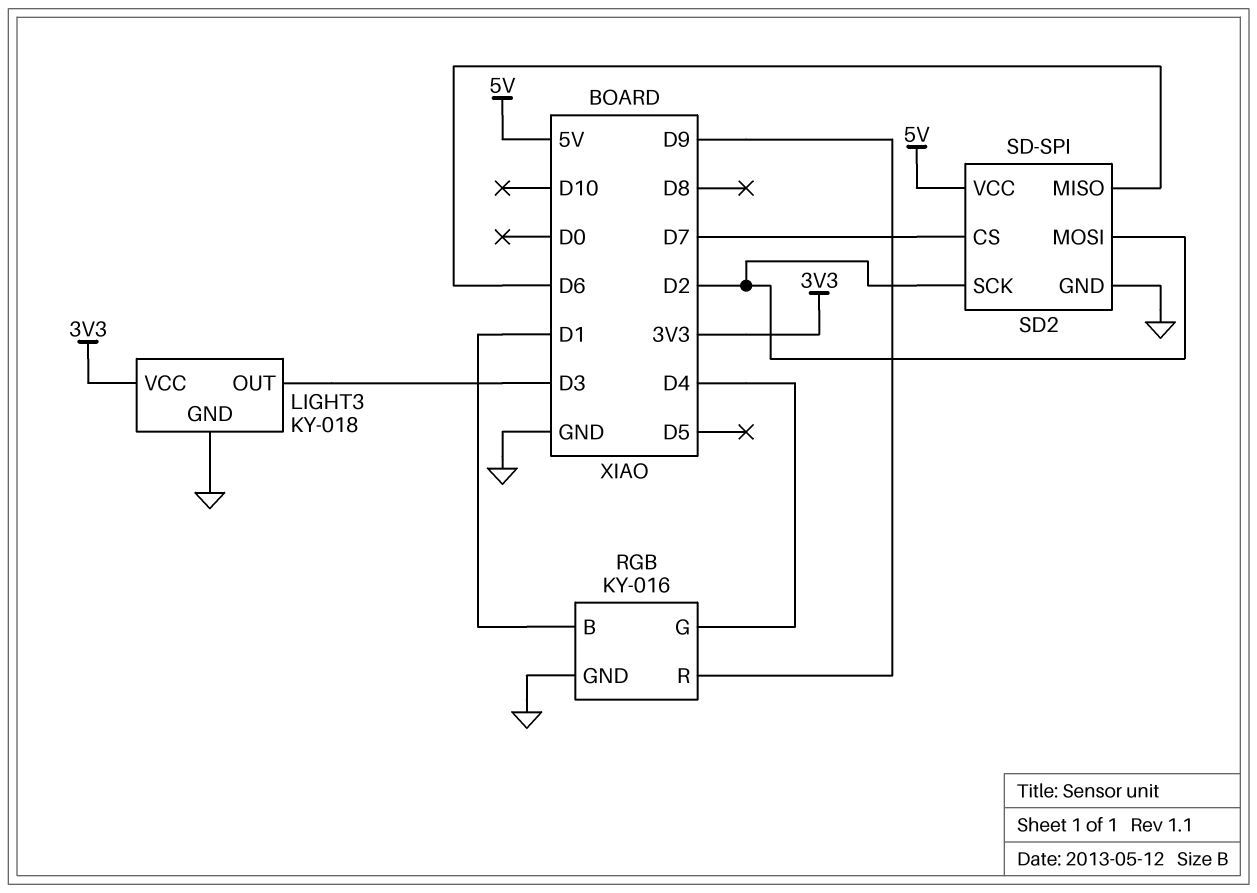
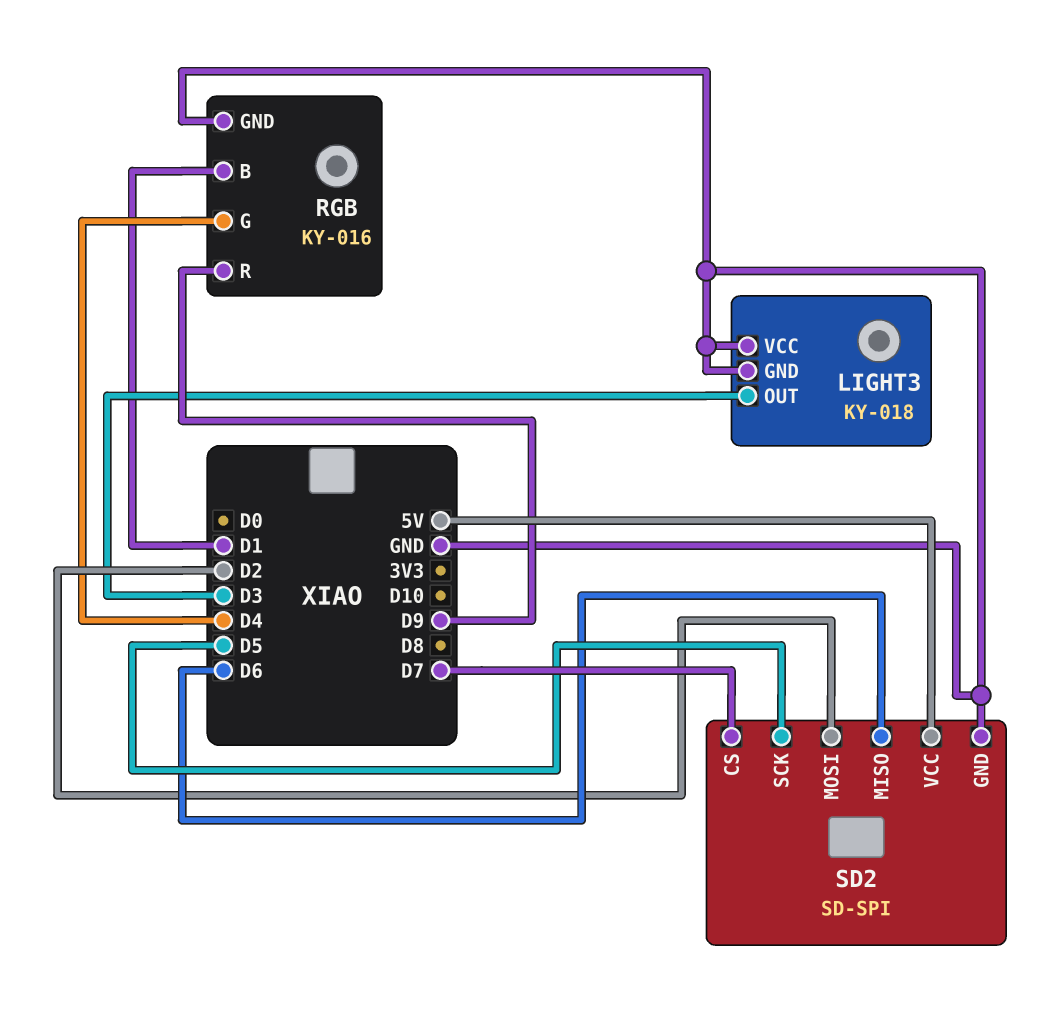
LIGHT3 pin VCC: 3V3 -> GND
SD2 pin SCK: D2 -> D5

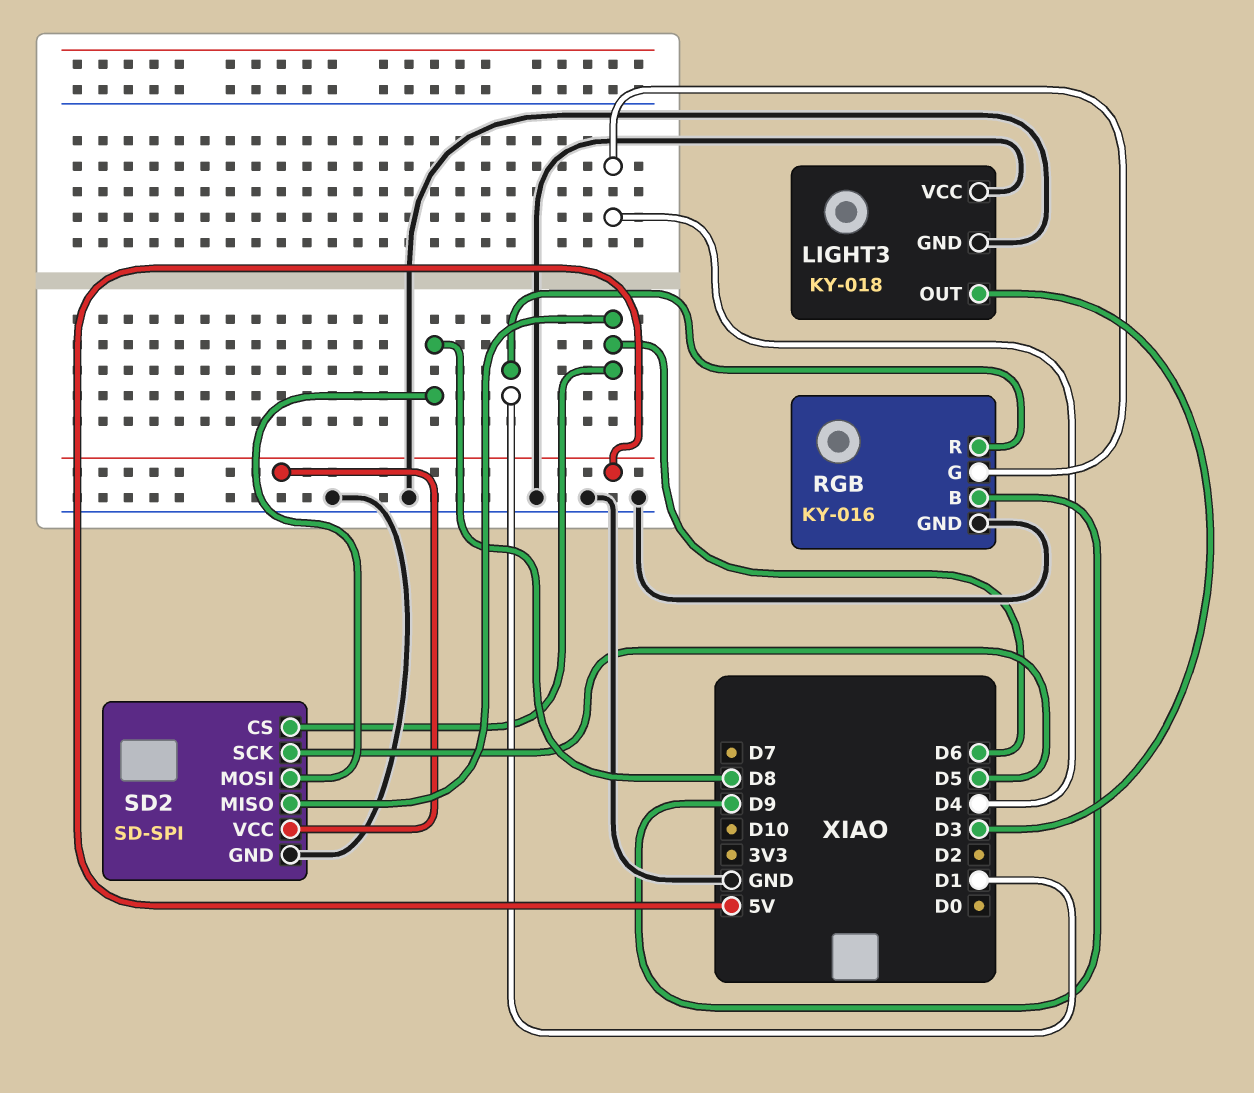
RGB pin B: D1 -> D9
RGB pin R: D9 -> D1
SD2 pin CS: D7 -> D6
SD2 pin MOSI: D2 -> D8

